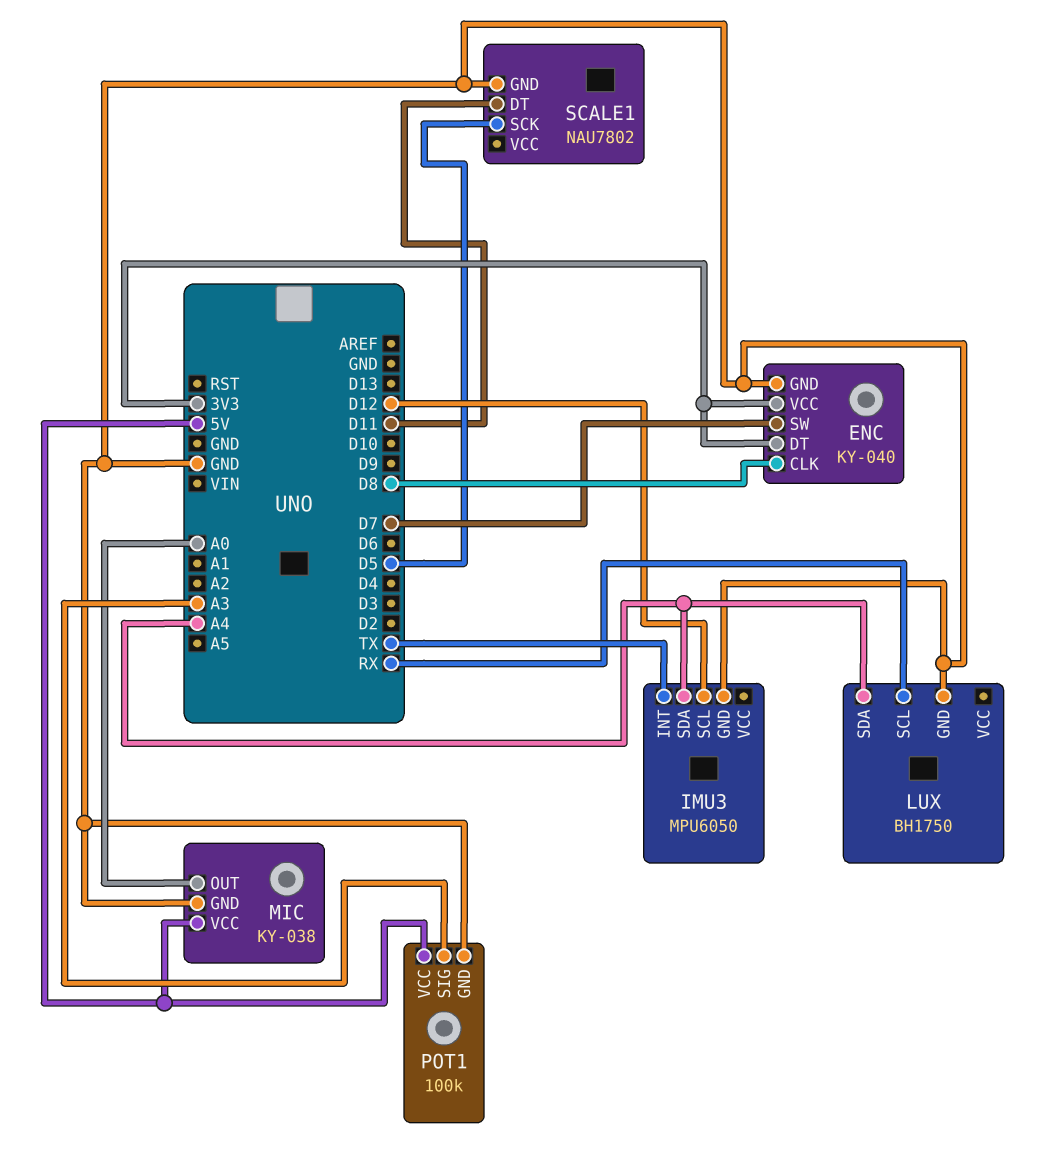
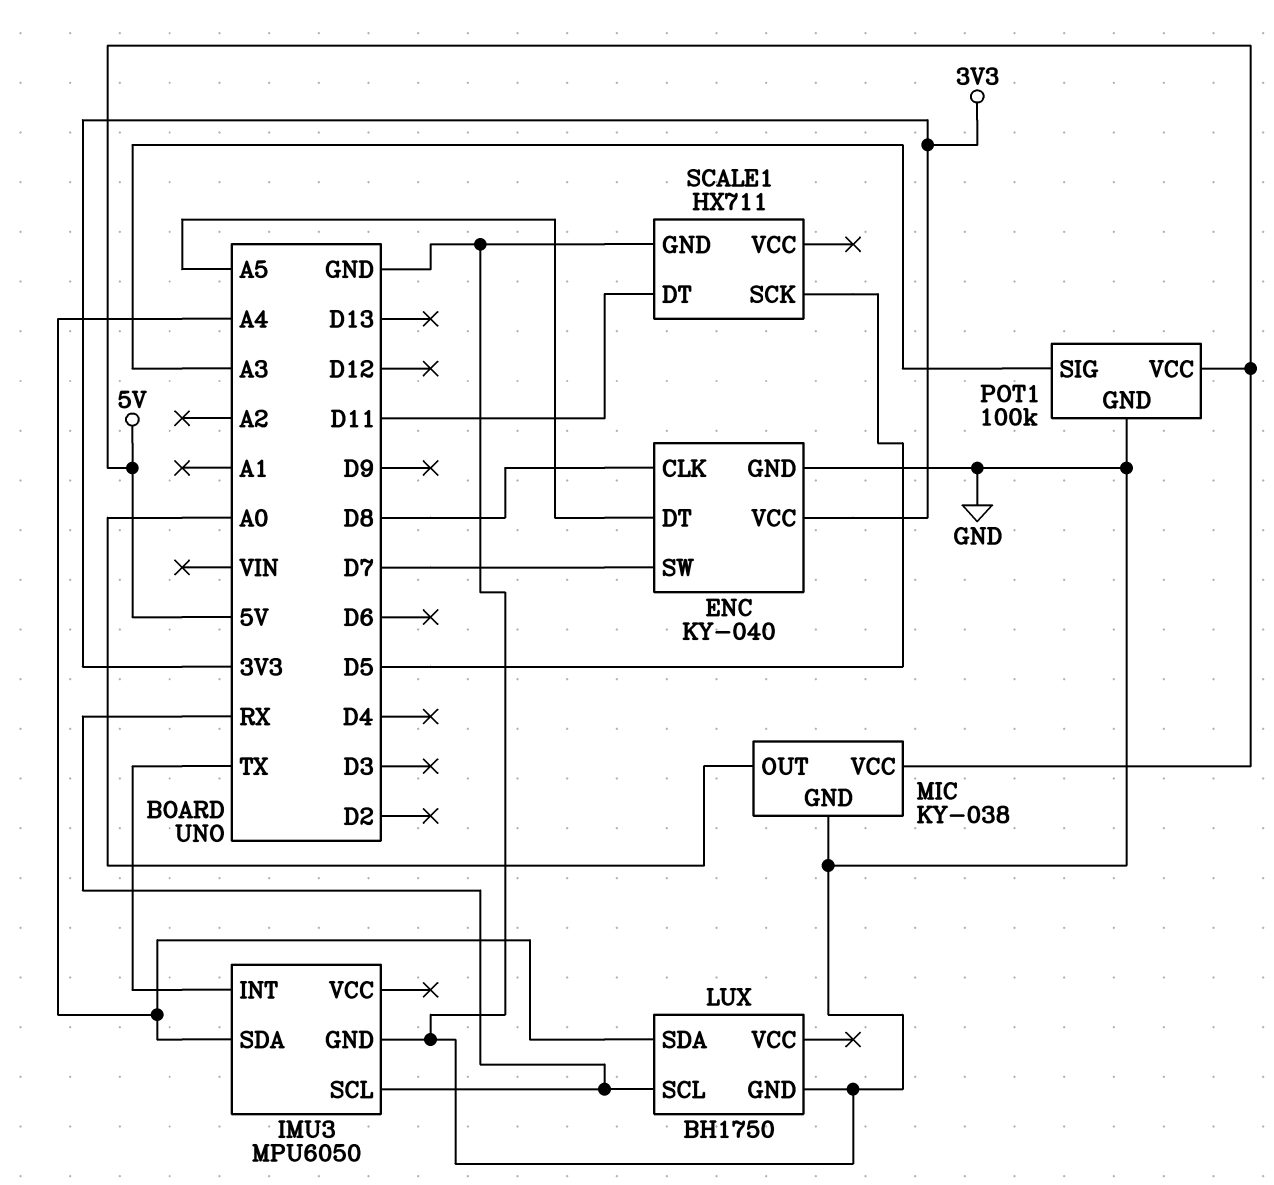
ENC pin DT: 3V3 -> A5
IMU3 pin SCL: D12 -> RX
SCALE1: NAU7802 -> HX711

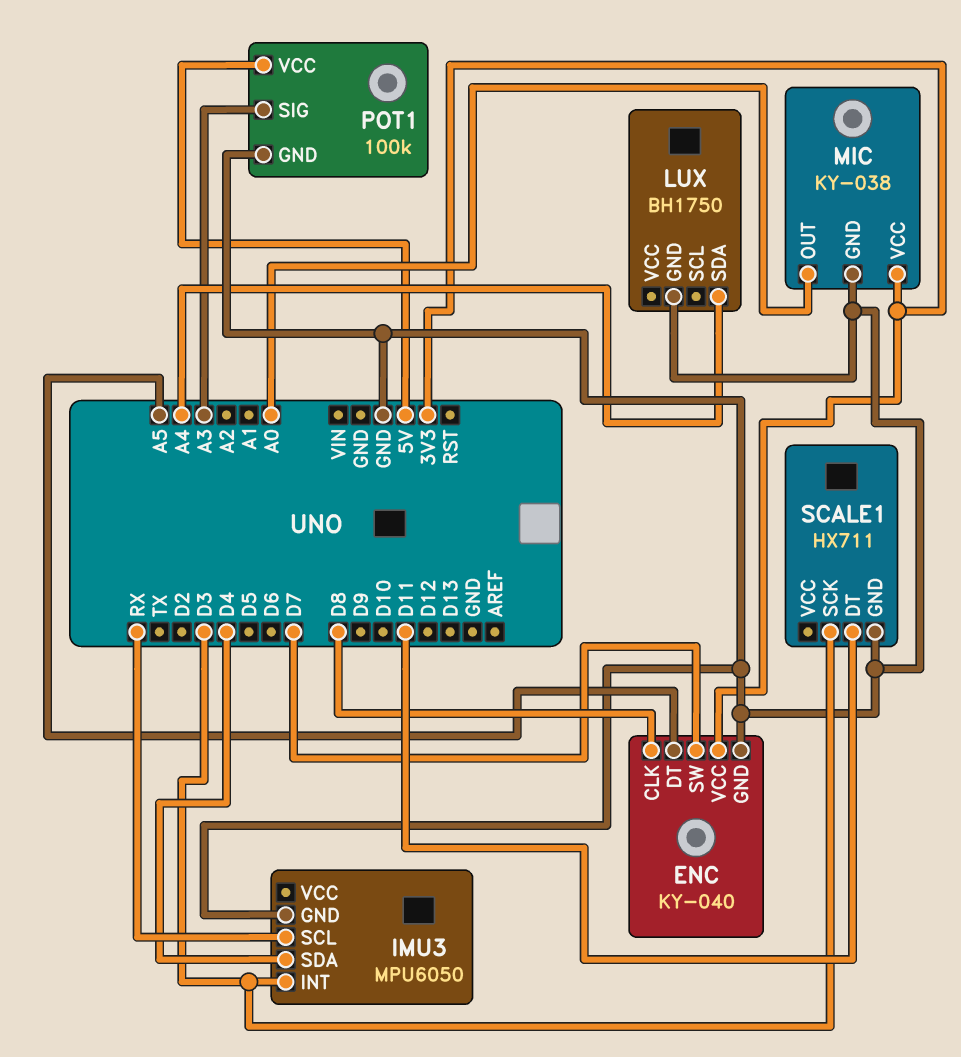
IMU3 pin INT: TX -> D3
IMU3 pin SDA: A4 -> D4
LUX pin SCL: RX -> none
MIC pin VCC: 5V -> 3V3
SCALE1 pin SCK: D5 -> D3

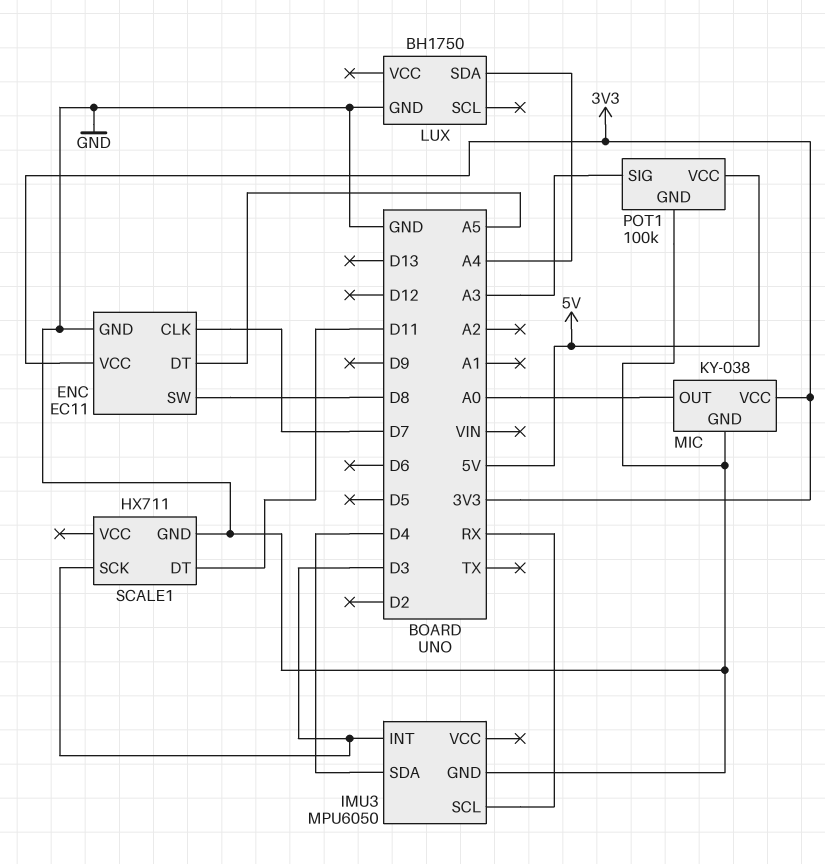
ENC: KY-040 -> EC11
ENC pin CLK: D8 -> D7
ENC pin SW: D7 -> D8

